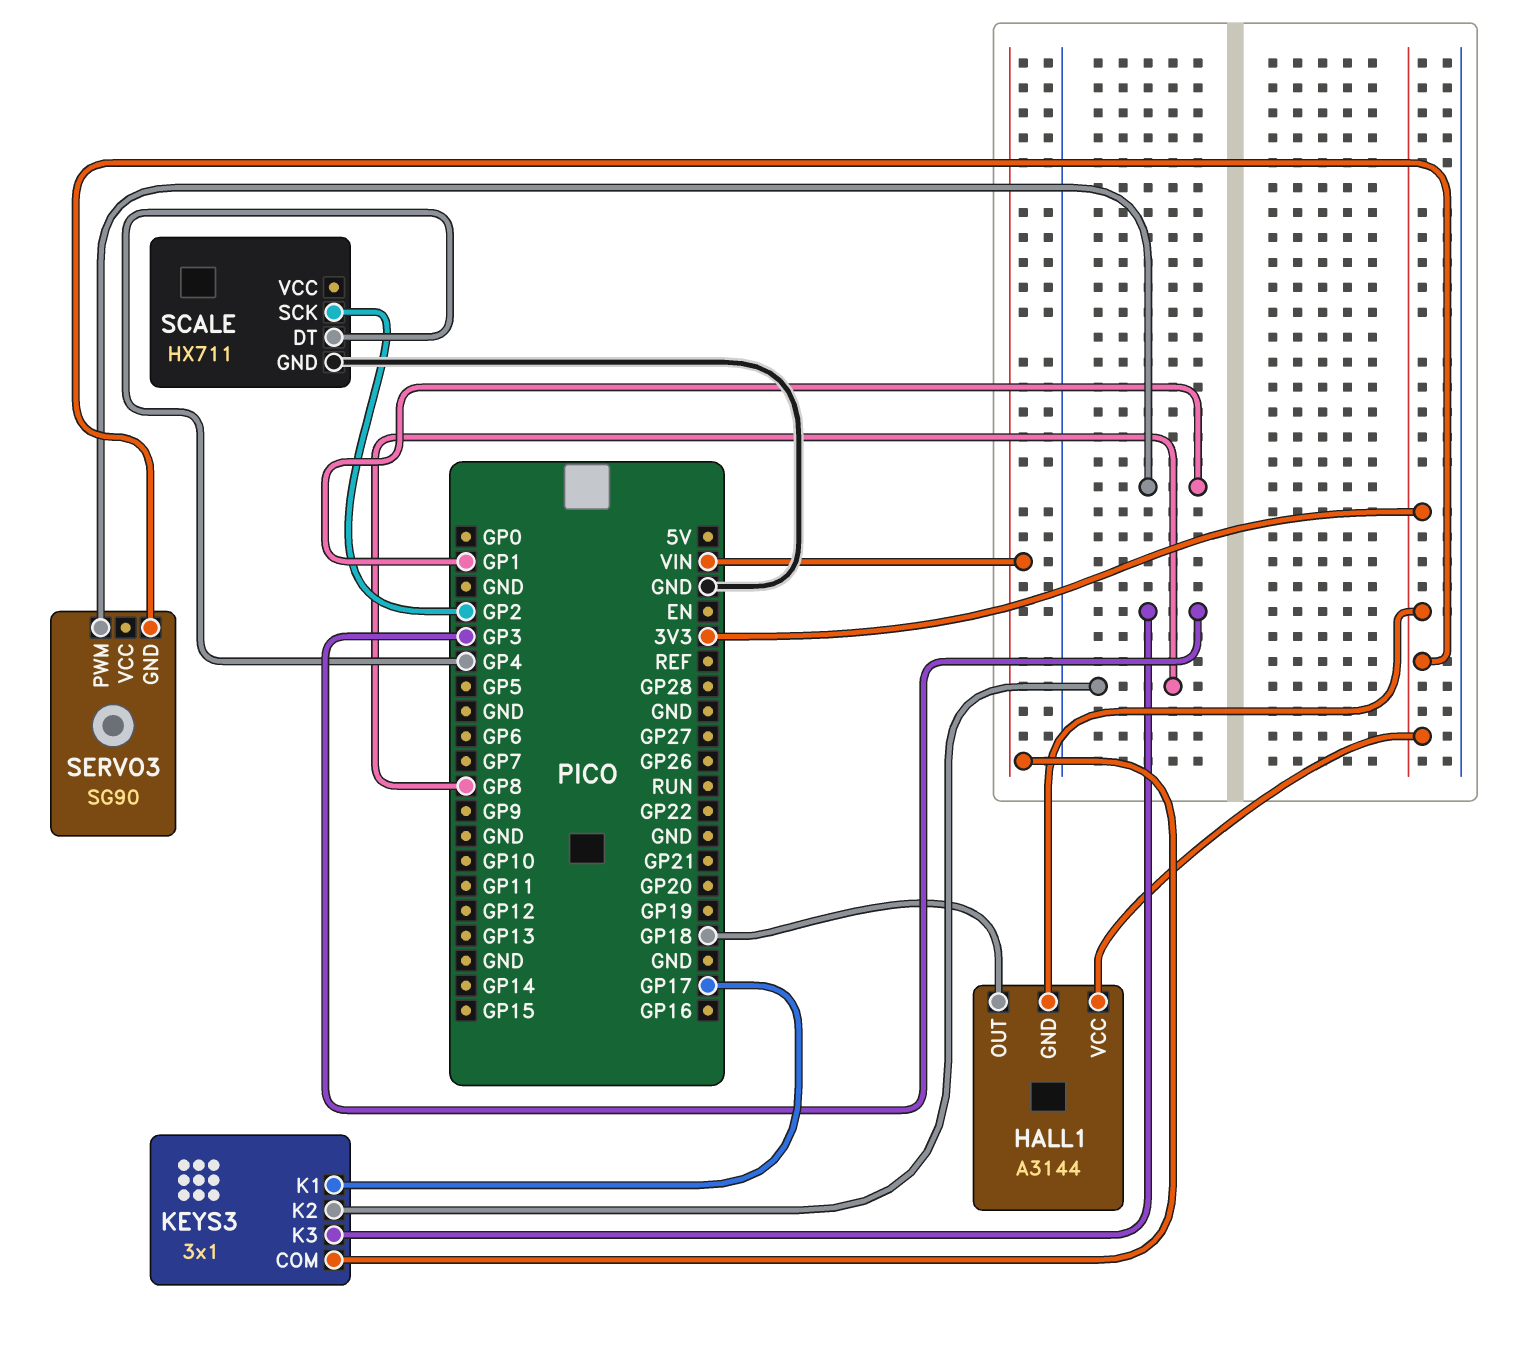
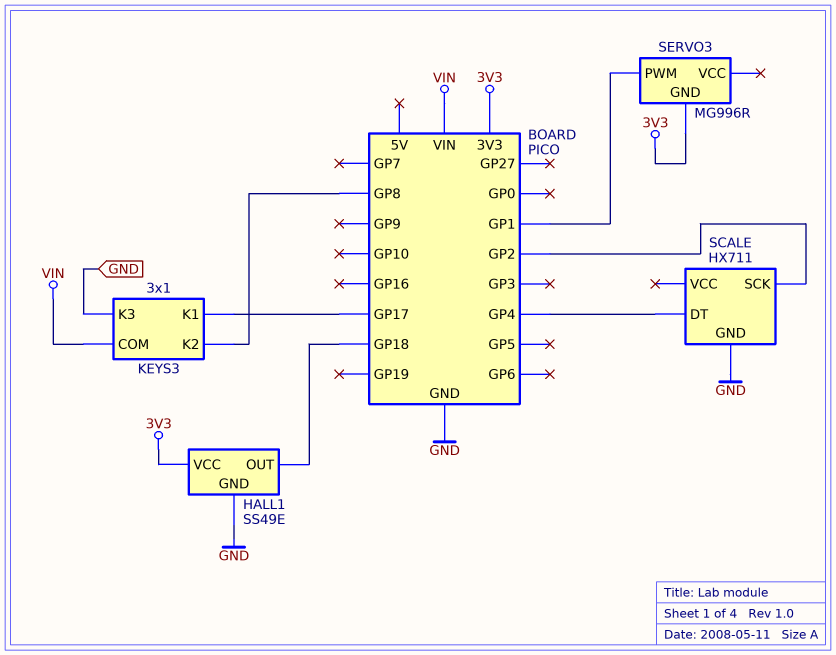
HALL1: A3144 -> SS49E
HALL1 pin GND: 3V3 -> GND
KEYS3 pin K3: GP3 -> GND
SERVO3: SG90 -> MG996R

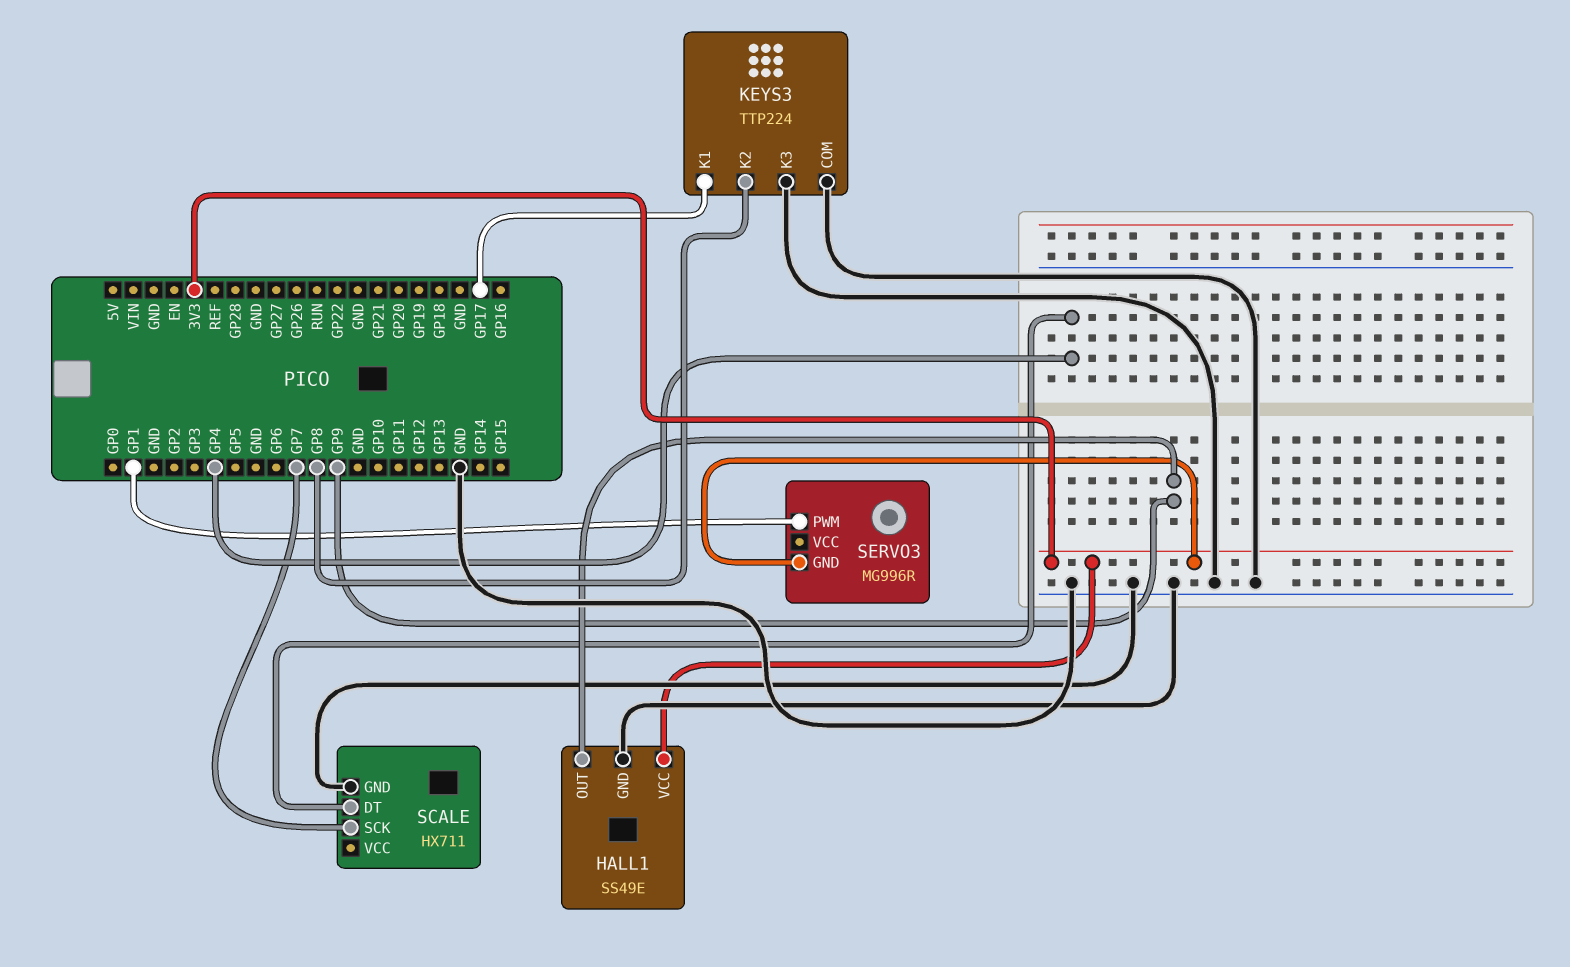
HALL1 pin OUT: GP18 -> GP9
KEYS3: 3x1 -> TTP224
KEYS3 pin COM: VIN -> GND
SCALE pin SCK: GP2 -> GP7

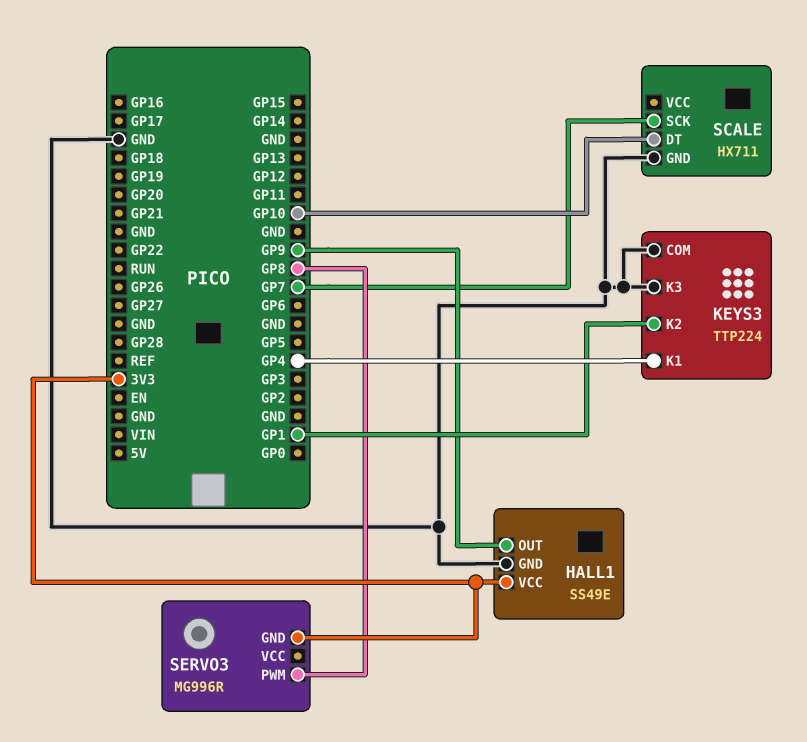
KEYS3 pin K1: GP17 -> GP4
KEYS3 pin K2: GP8 -> GP1
SCALE pin DT: GP4 -> GP10
SERVO3 pin PWM: GP1 -> GP8

